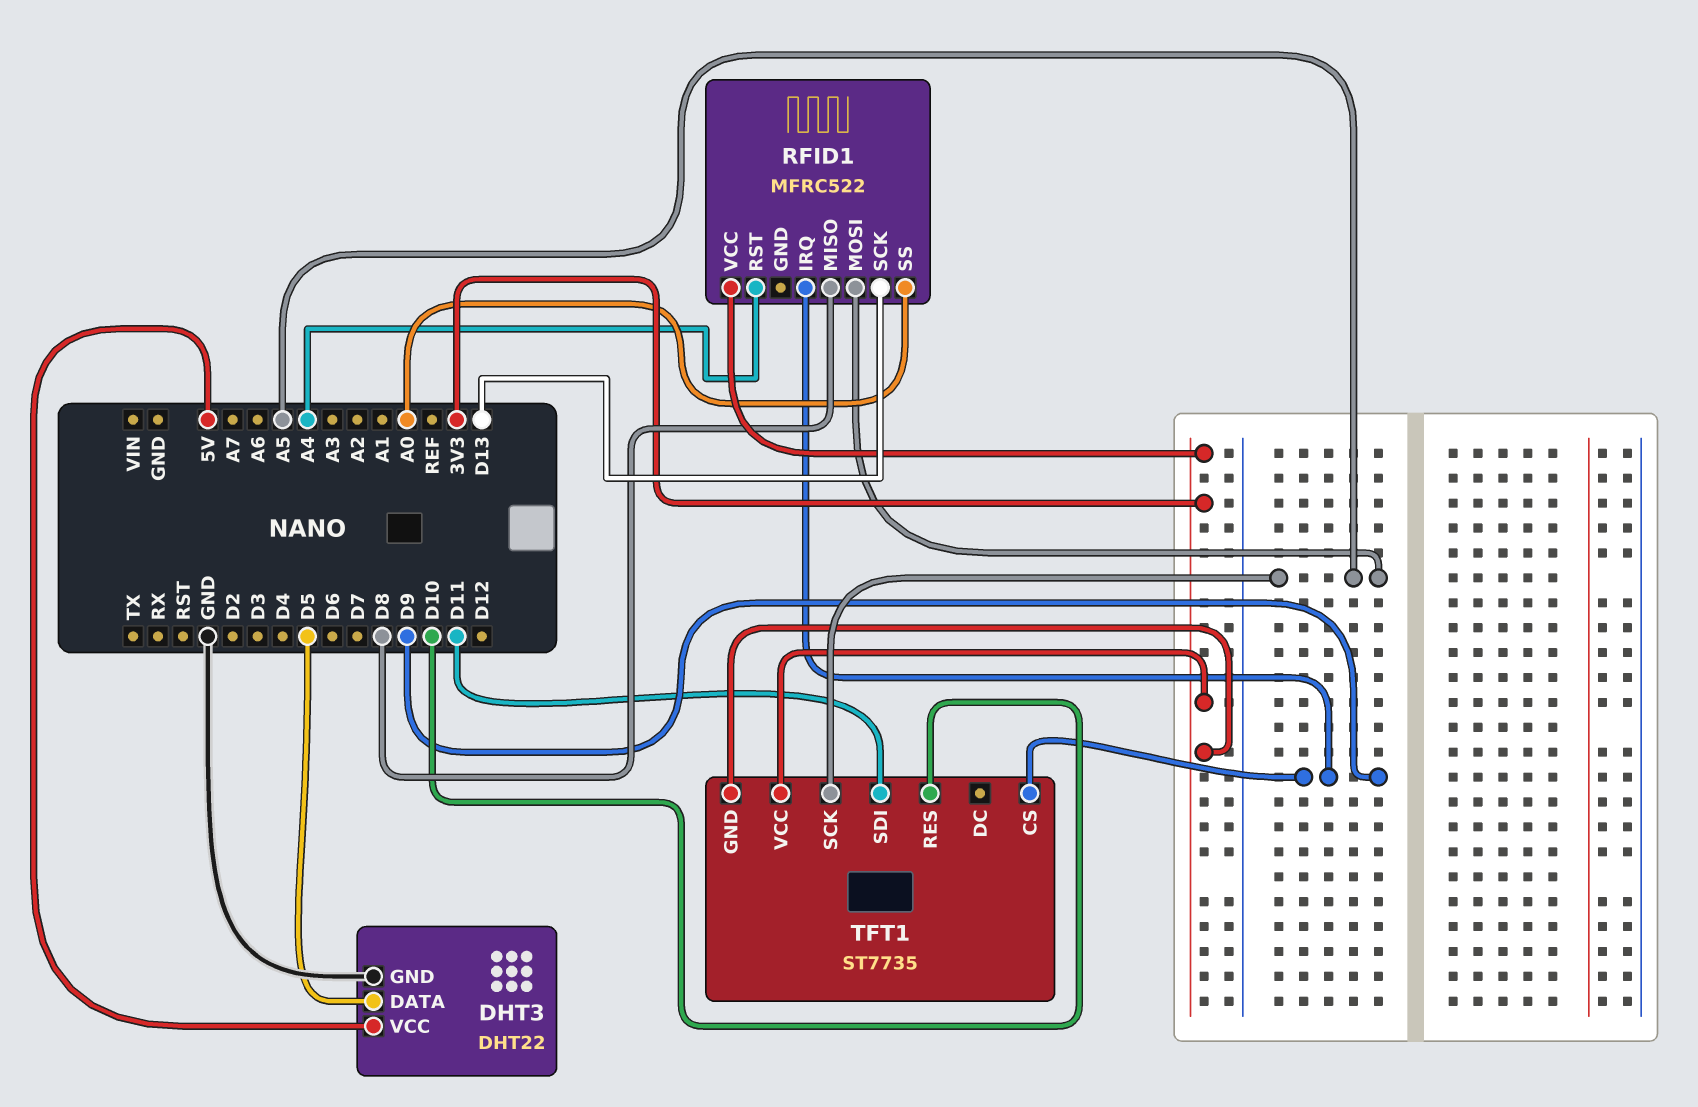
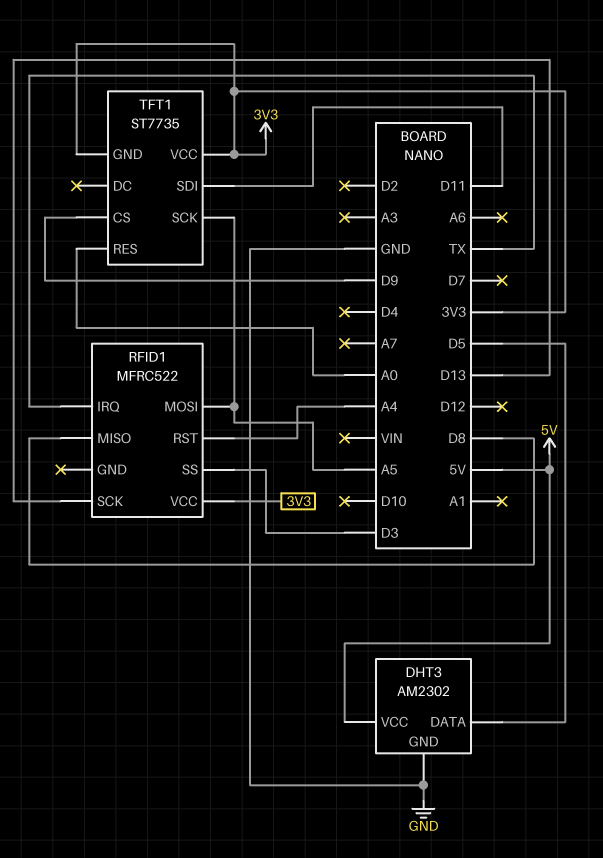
DHT3: DHT22 -> AM2302
RFID1 pin IRQ: D9 -> TX
RFID1 pin SS: A0 -> D3
TFT1 pin RES: D10 -> A0

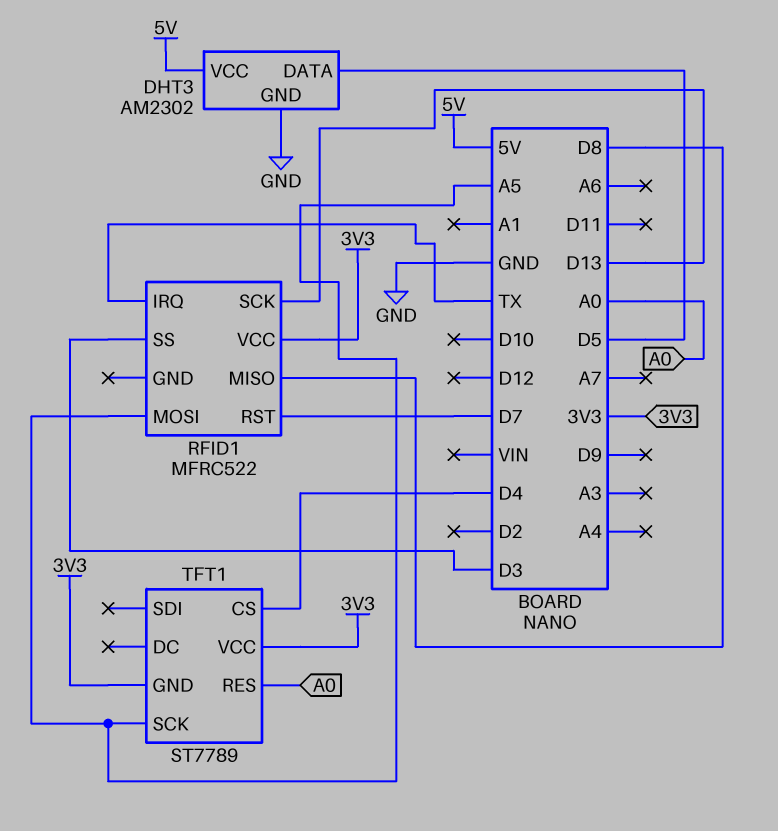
RFID1 pin RST: A4 -> D7
TFT1: ST7735 -> ST7789
TFT1 pin CS: D9 -> D4
TFT1 pin SDI: D11 -> none

